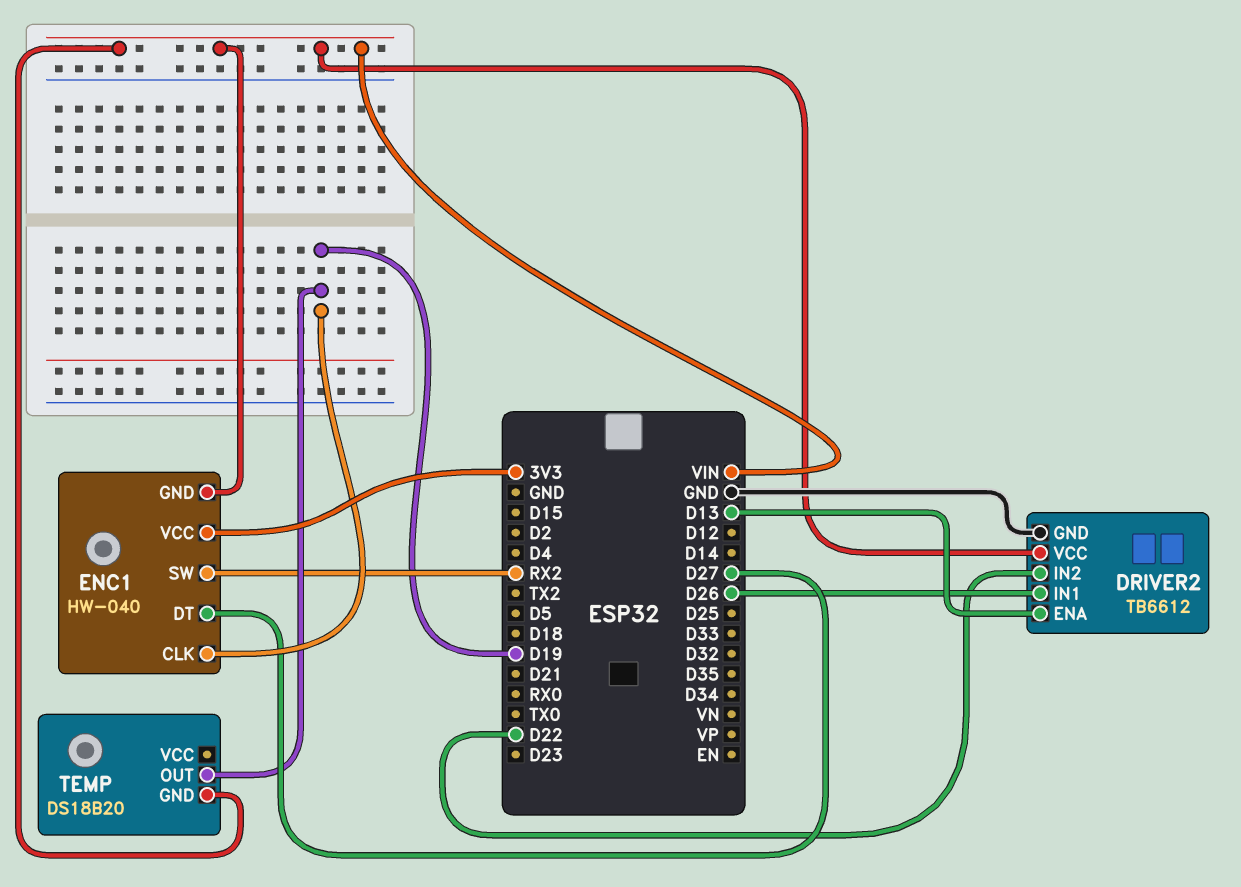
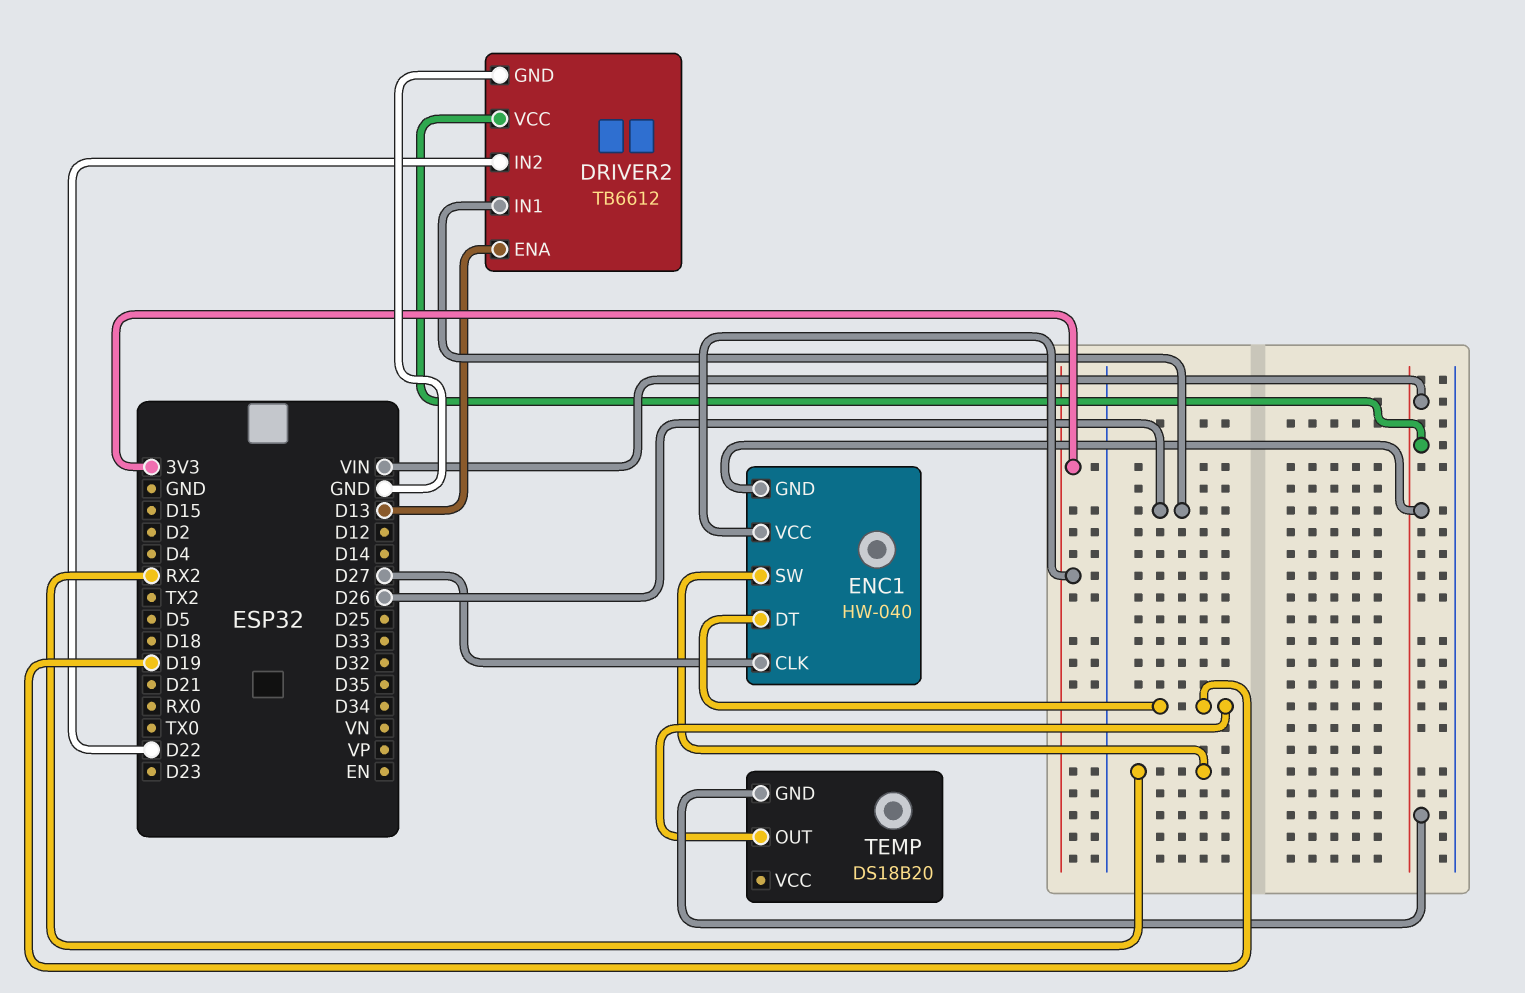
ENC1 pin CLK: D19 -> D27
ENC1 pin DT: D27 -> D19

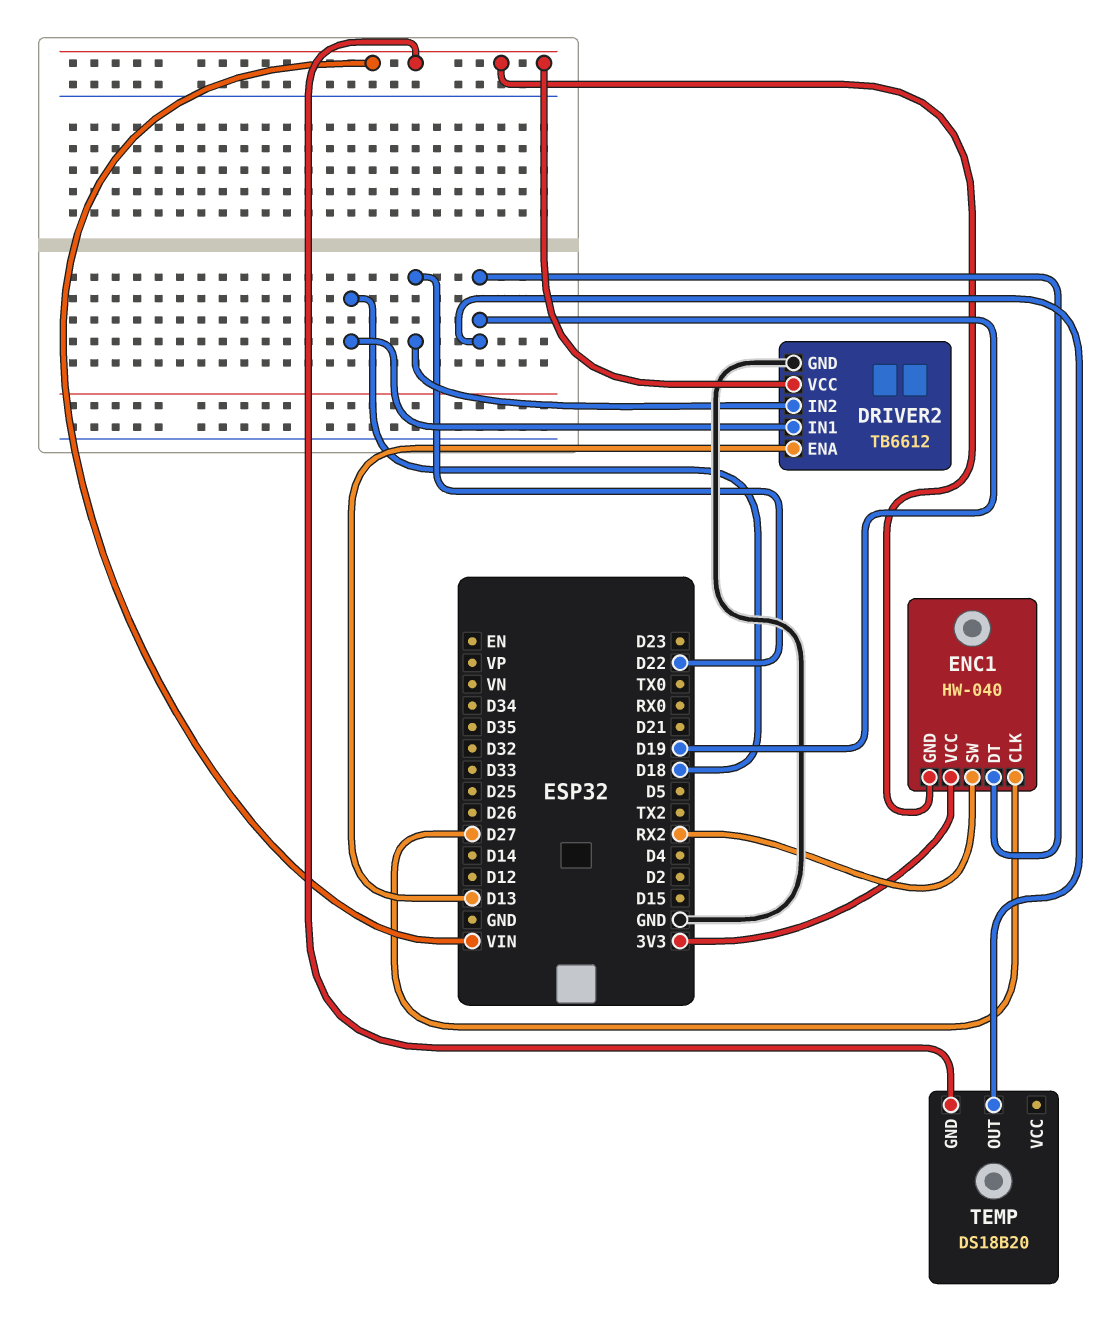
DRIVER2 pin IN1: D26 -> D18

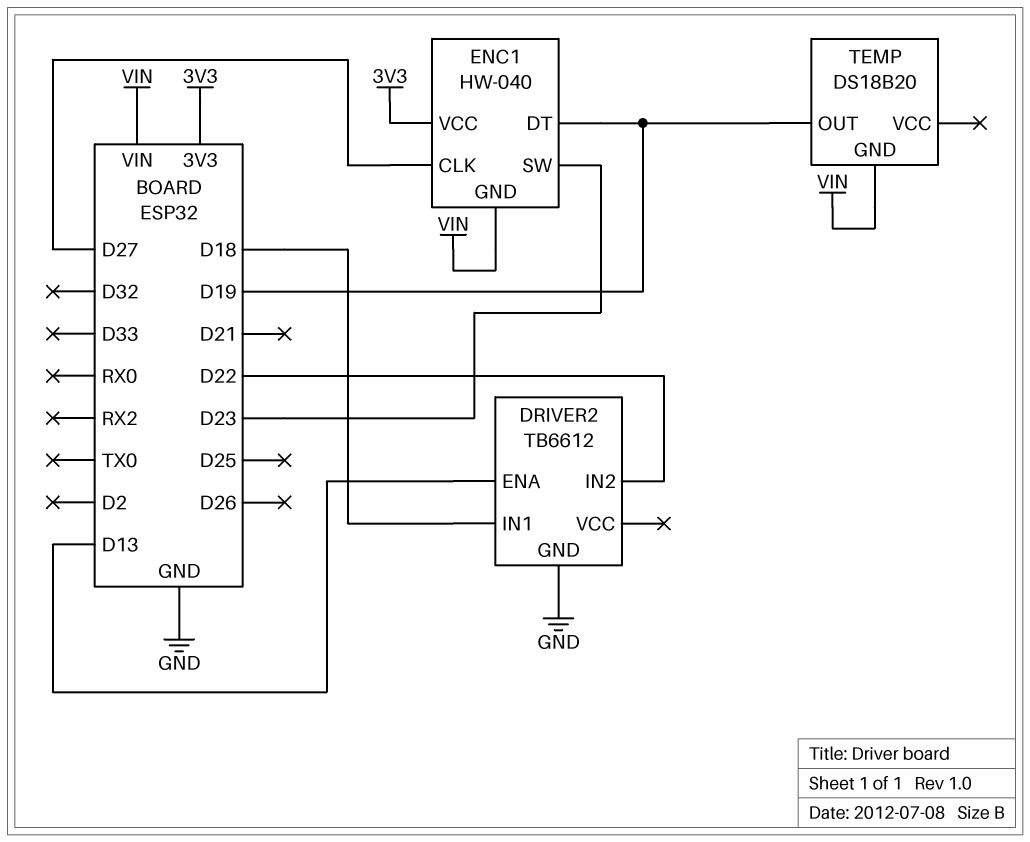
DRIVER2 pin VCC: VIN -> none
ENC1 pin SW: RX2 -> D23

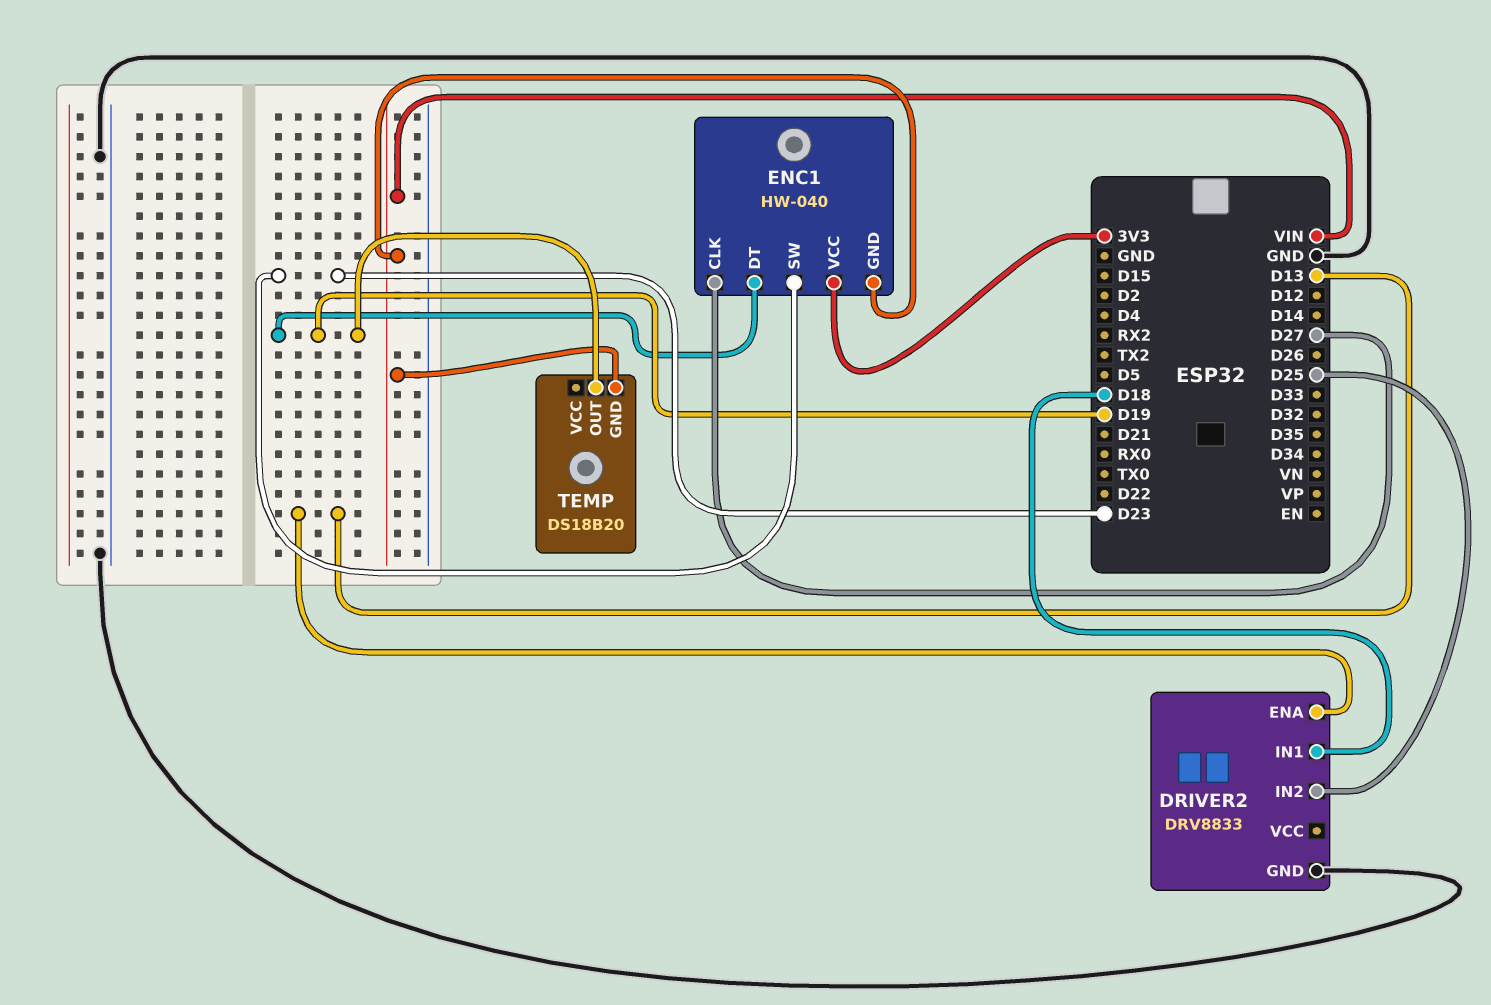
DRIVER2: TB6612 -> DRV8833
DRIVER2 pin IN2: D22 -> D25

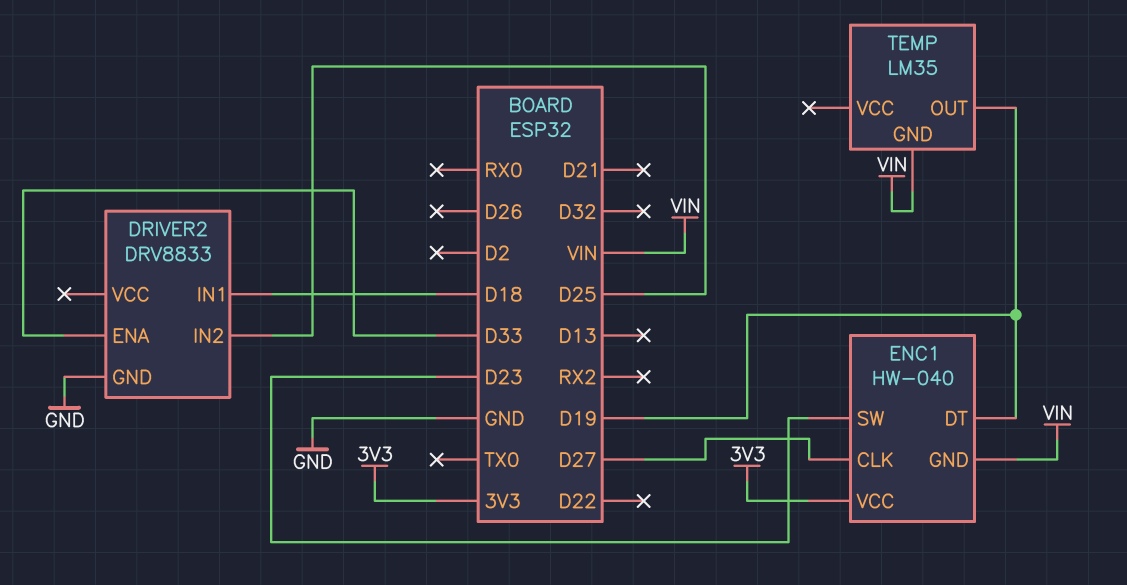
DRIVER2 pin ENA: D13 -> D33
TEMP: DS18B20 -> LM35

